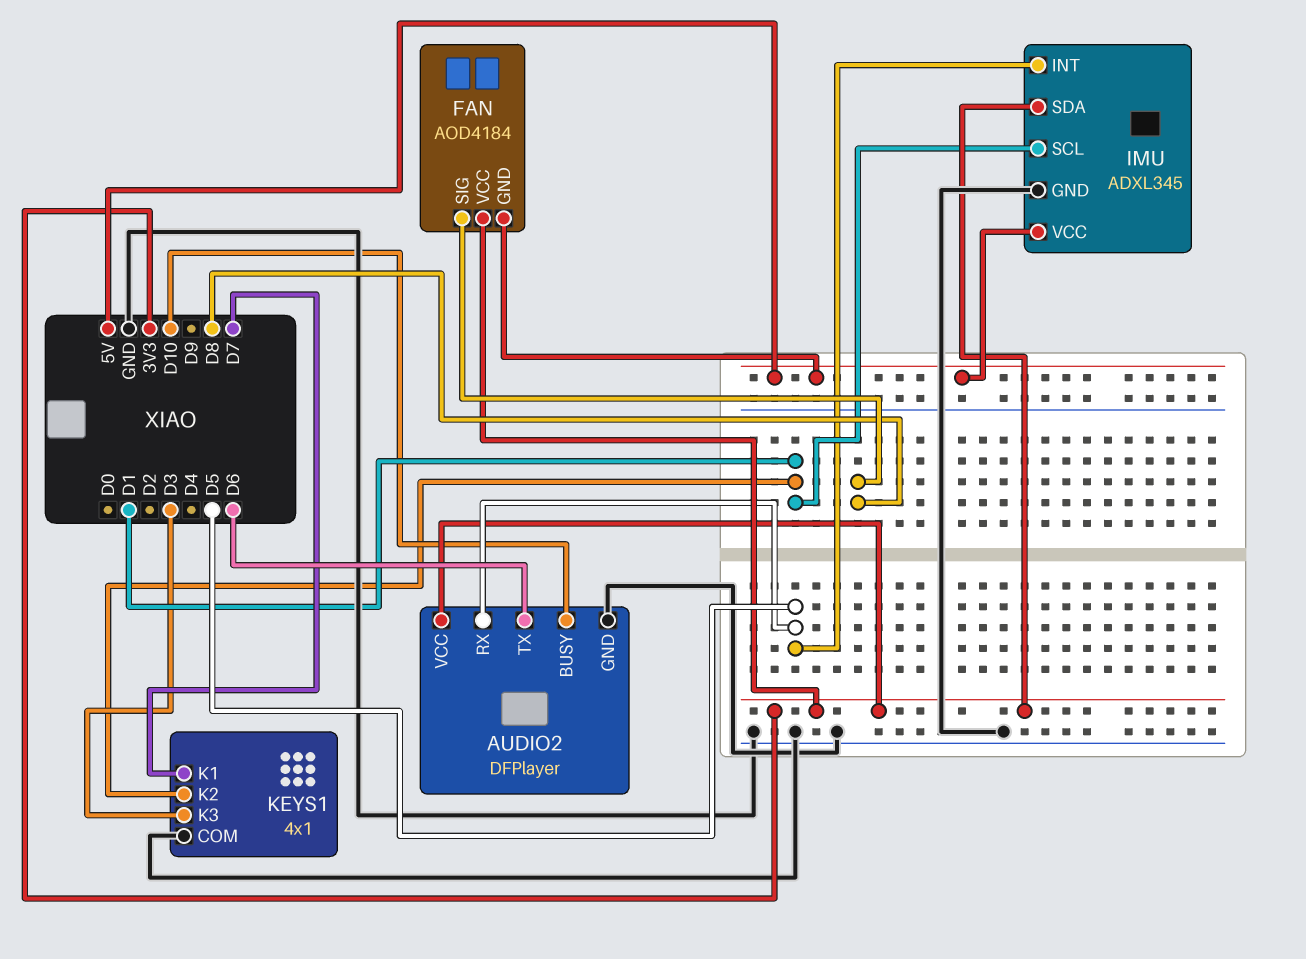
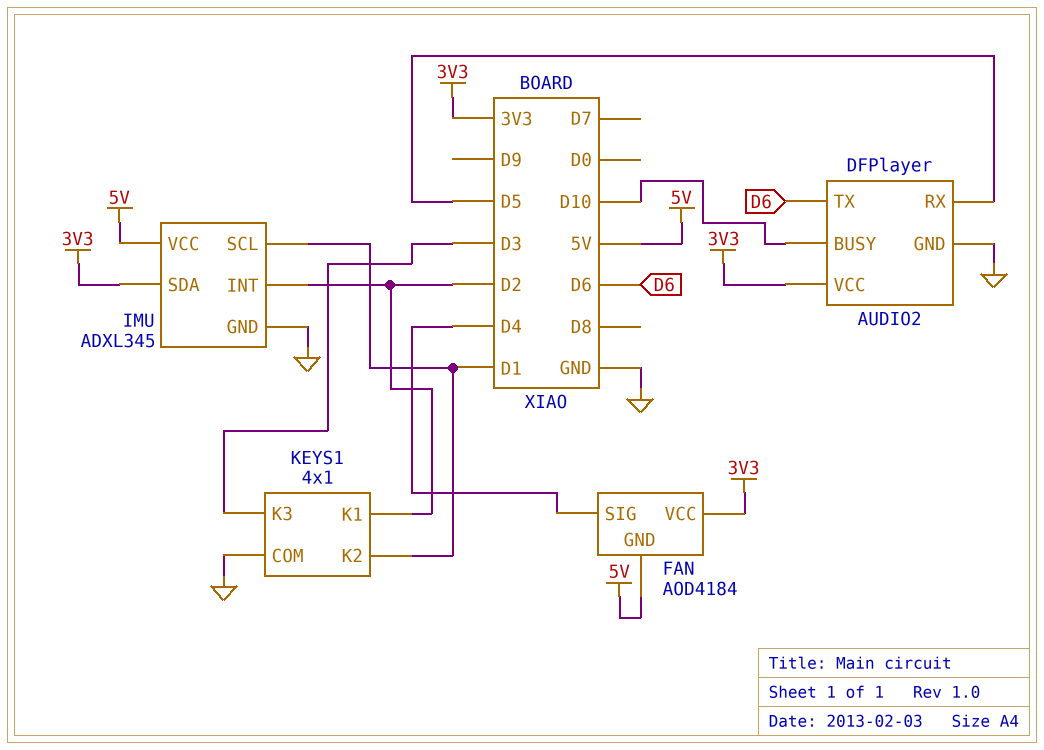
FAN pin SIG: D8 -> D4
IMU pin INT: D5 -> D2
KEYS1 pin K1: D7 -> D2

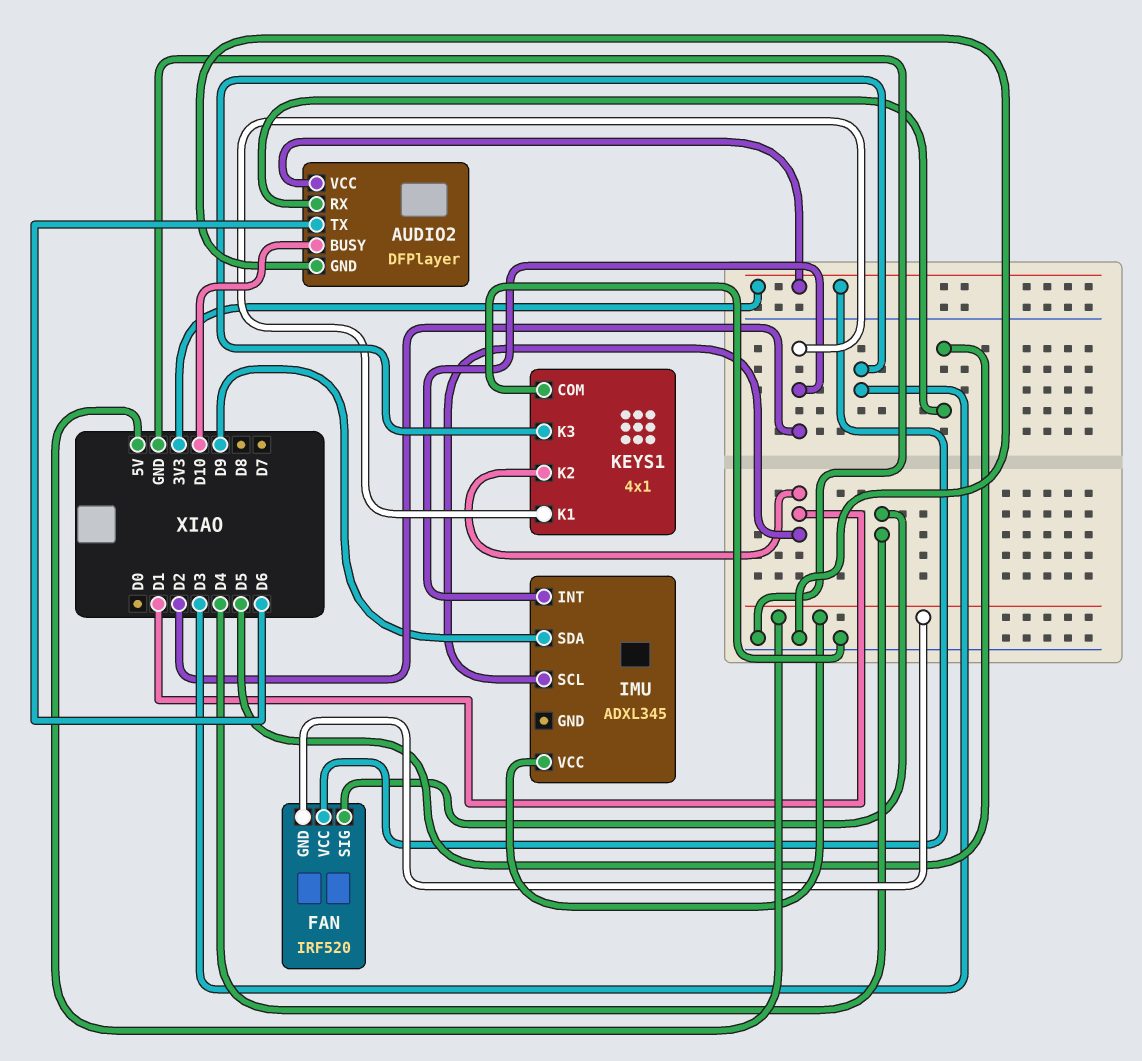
FAN: AOD4184 -> IRF520
IMU pin GND: GND -> none
IMU pin SDA: 3V3 -> D9

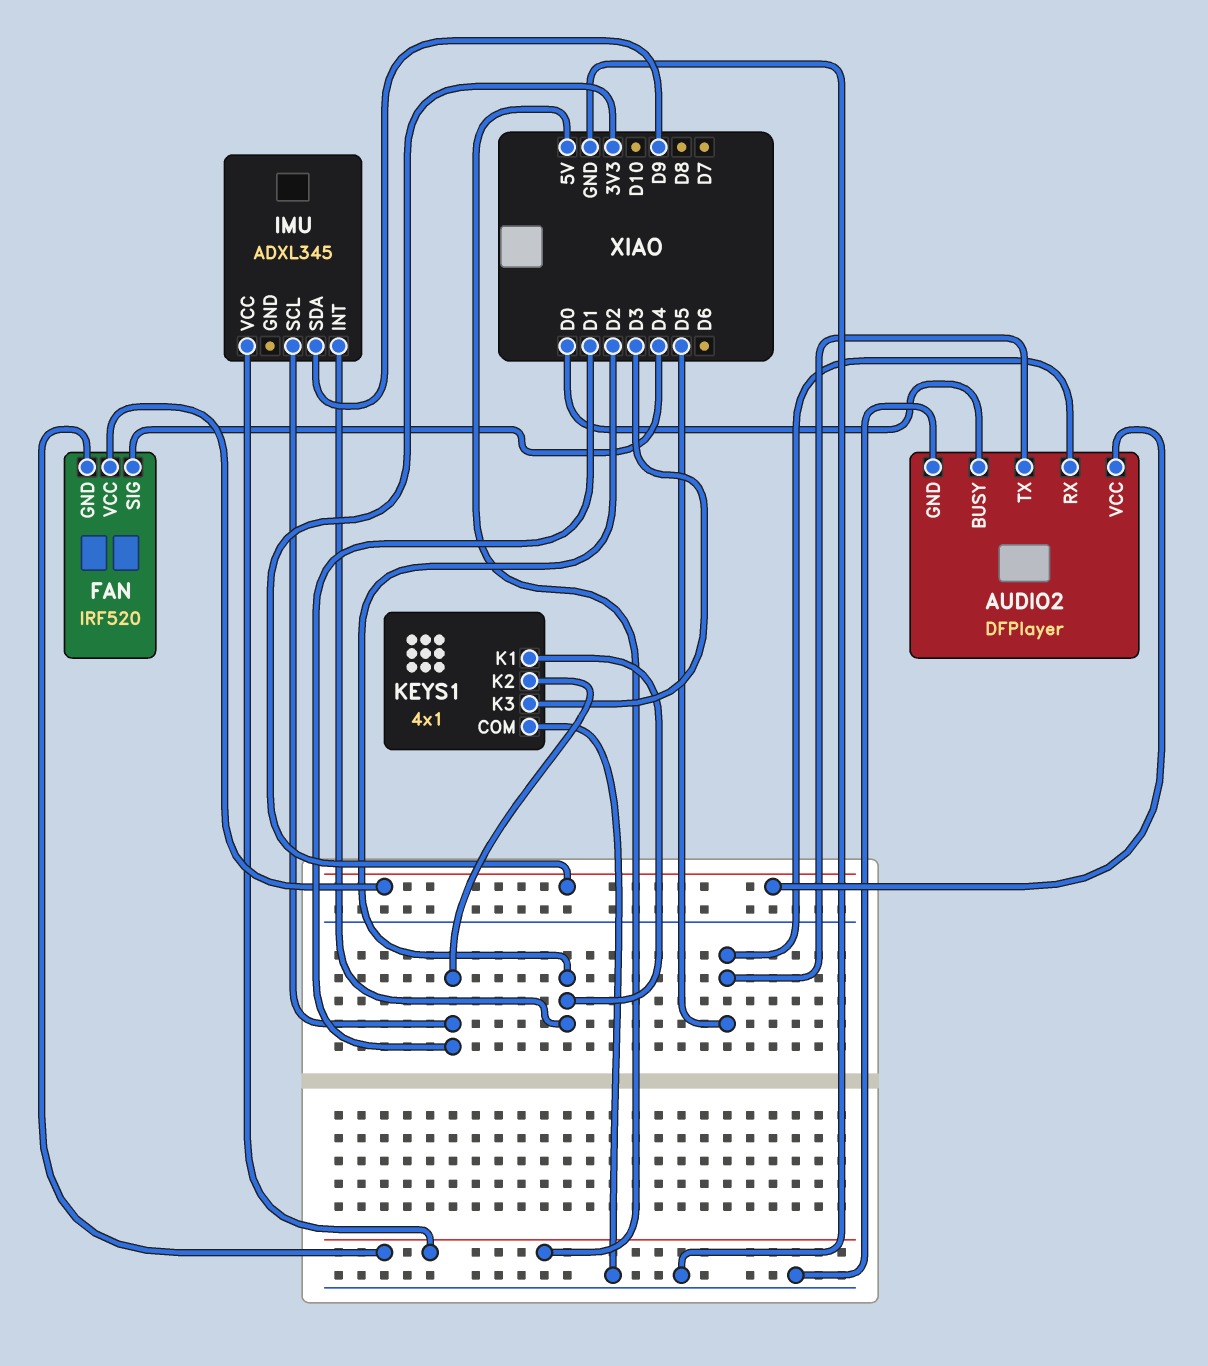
AUDIO2 pin BUSY: D10 -> D0
AUDIO2 pin TX: D6 -> D5

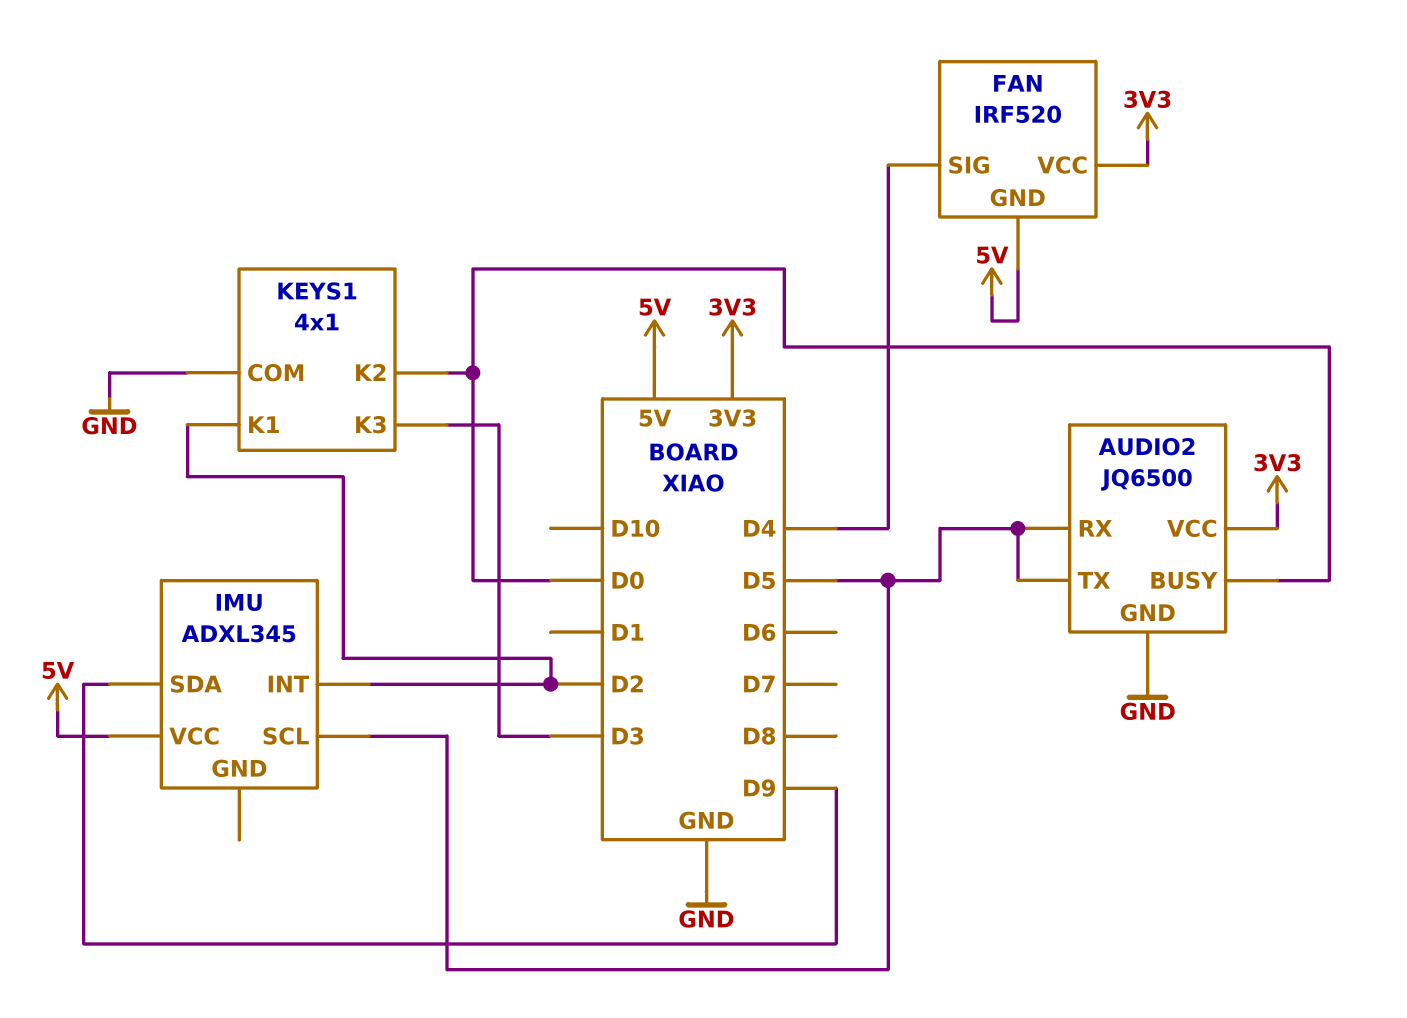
AUDIO2: DFPlayer -> JQ6500
IMU pin SCL: D1 -> D5
KEYS1 pin K2: D1 -> D0

